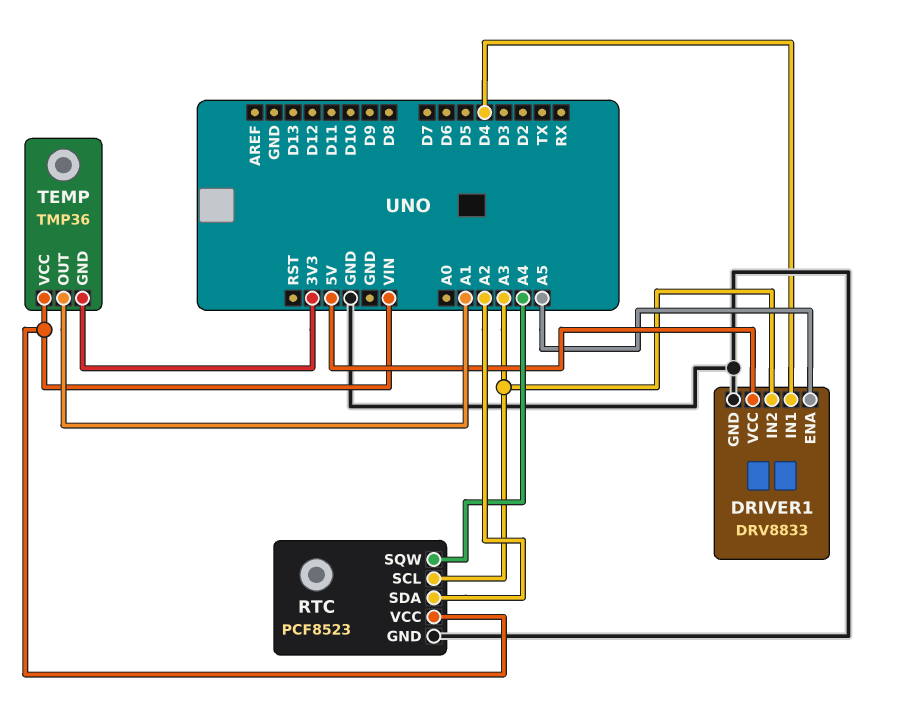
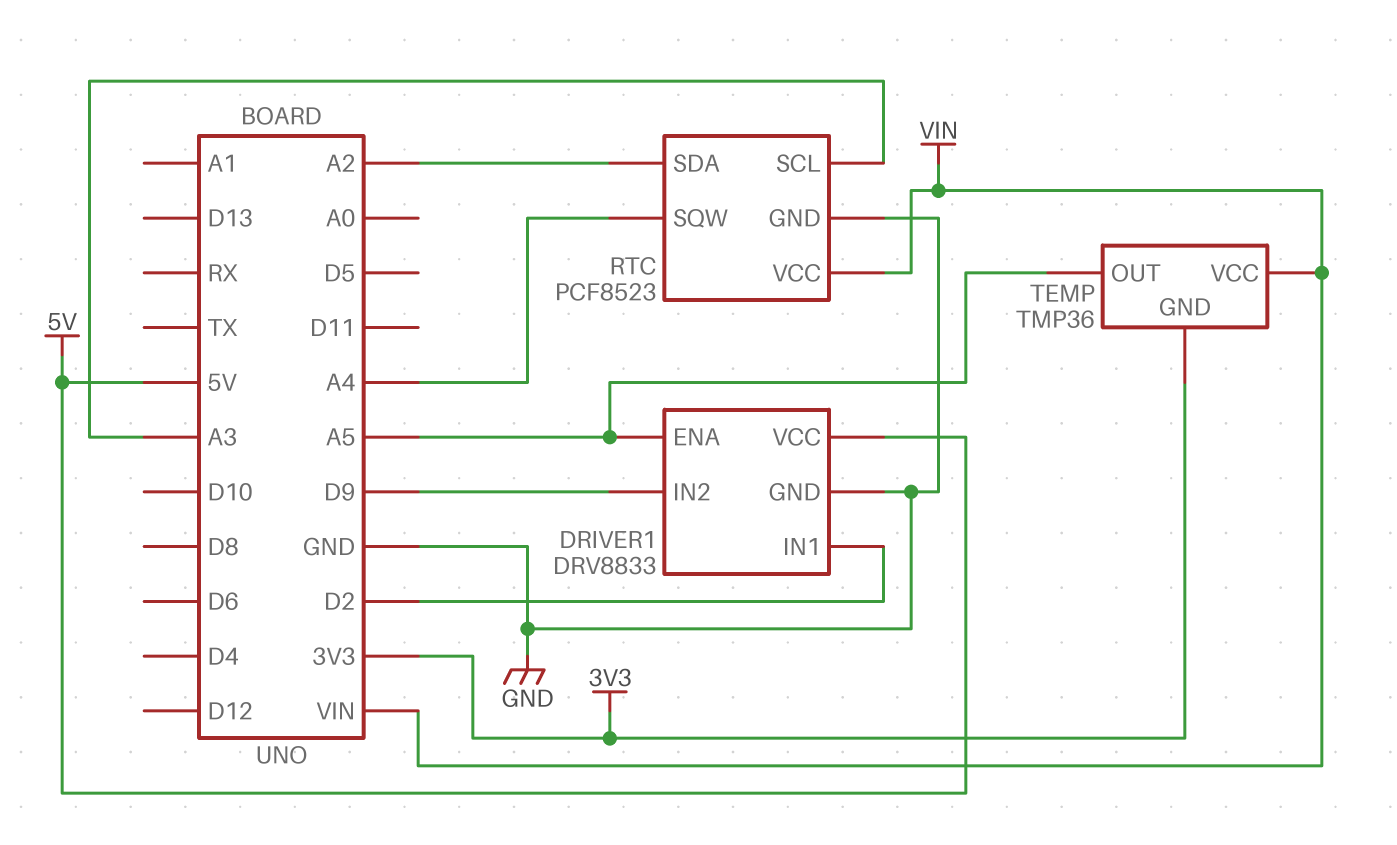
DRIVER1 pin IN1: D4 -> D2
DRIVER1 pin IN2: A3 -> D9
TEMP pin OUT: A1 -> A5

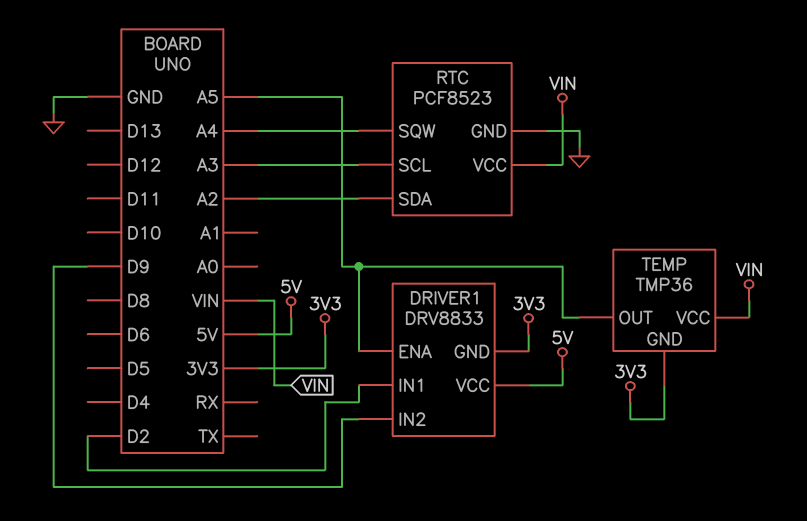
DRIVER1 pin GND: GND -> 3V3

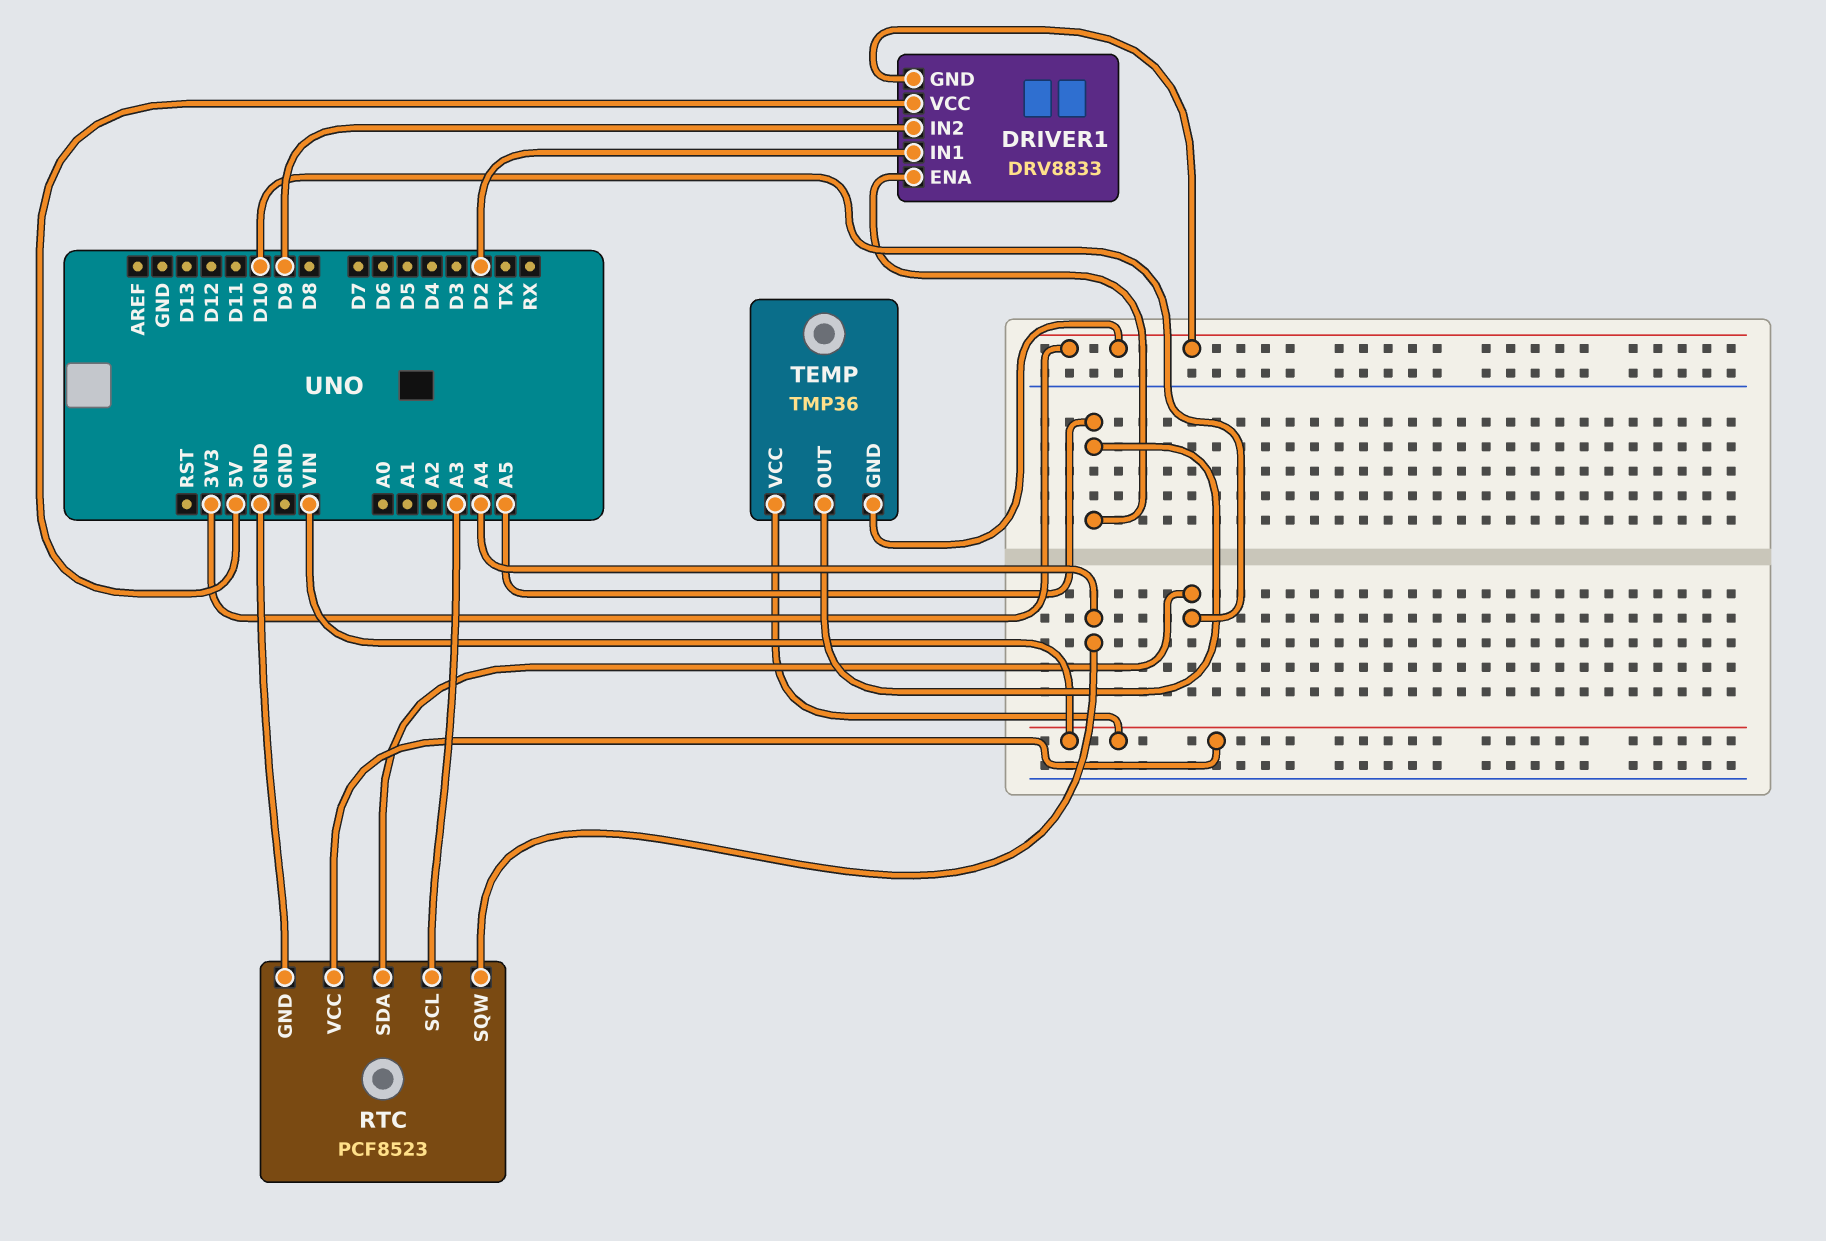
RTC pin SDA: A2 -> D10

